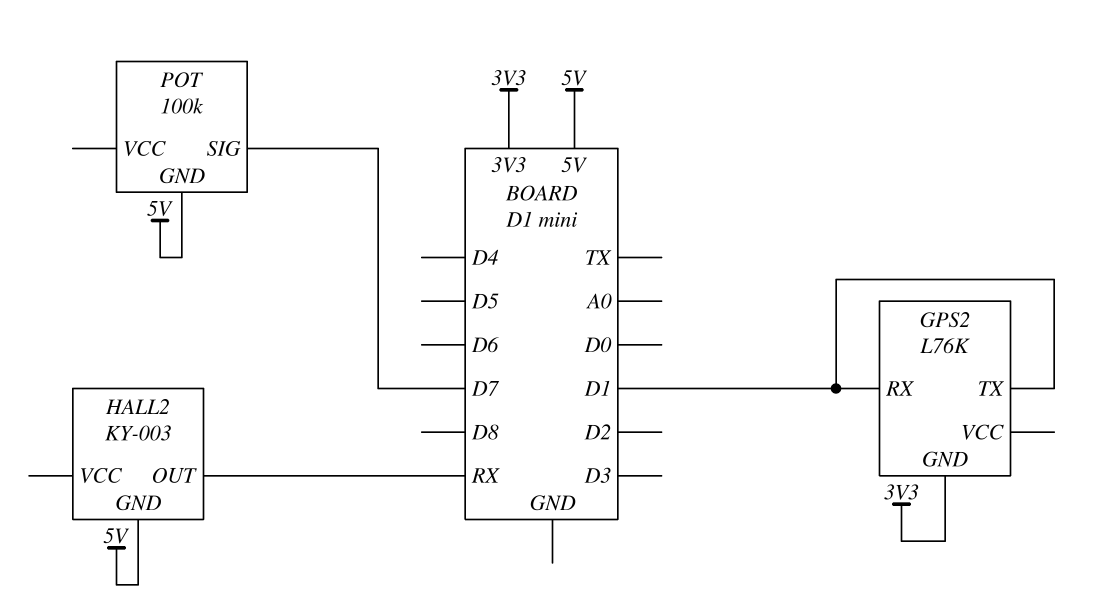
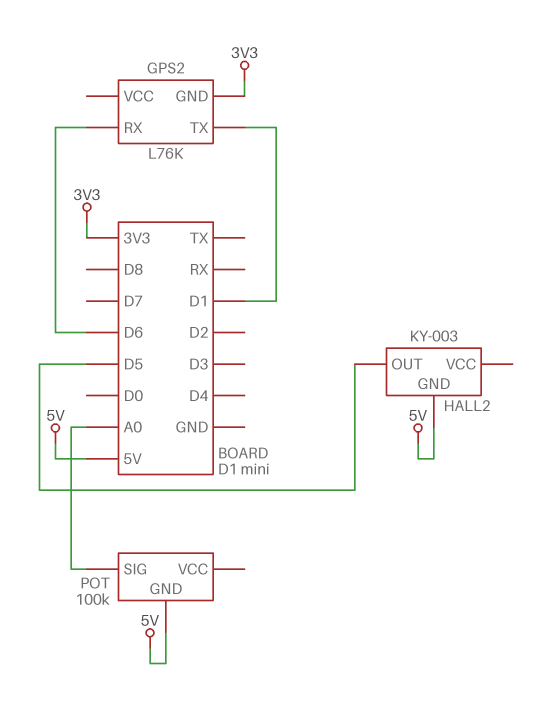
GPS2 pin RX: D1 -> D6
HALL2 pin OUT: RX -> D5
POT pin SIG: D7 -> A0

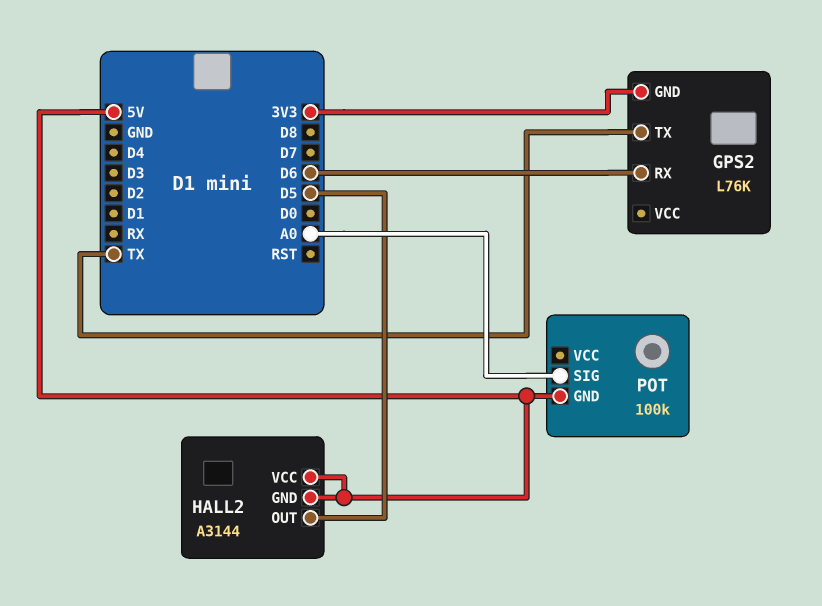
GPS2 pin TX: D1 -> TX
HALL2: KY-003 -> A3144
HALL2 pin VCC: none -> 5V

